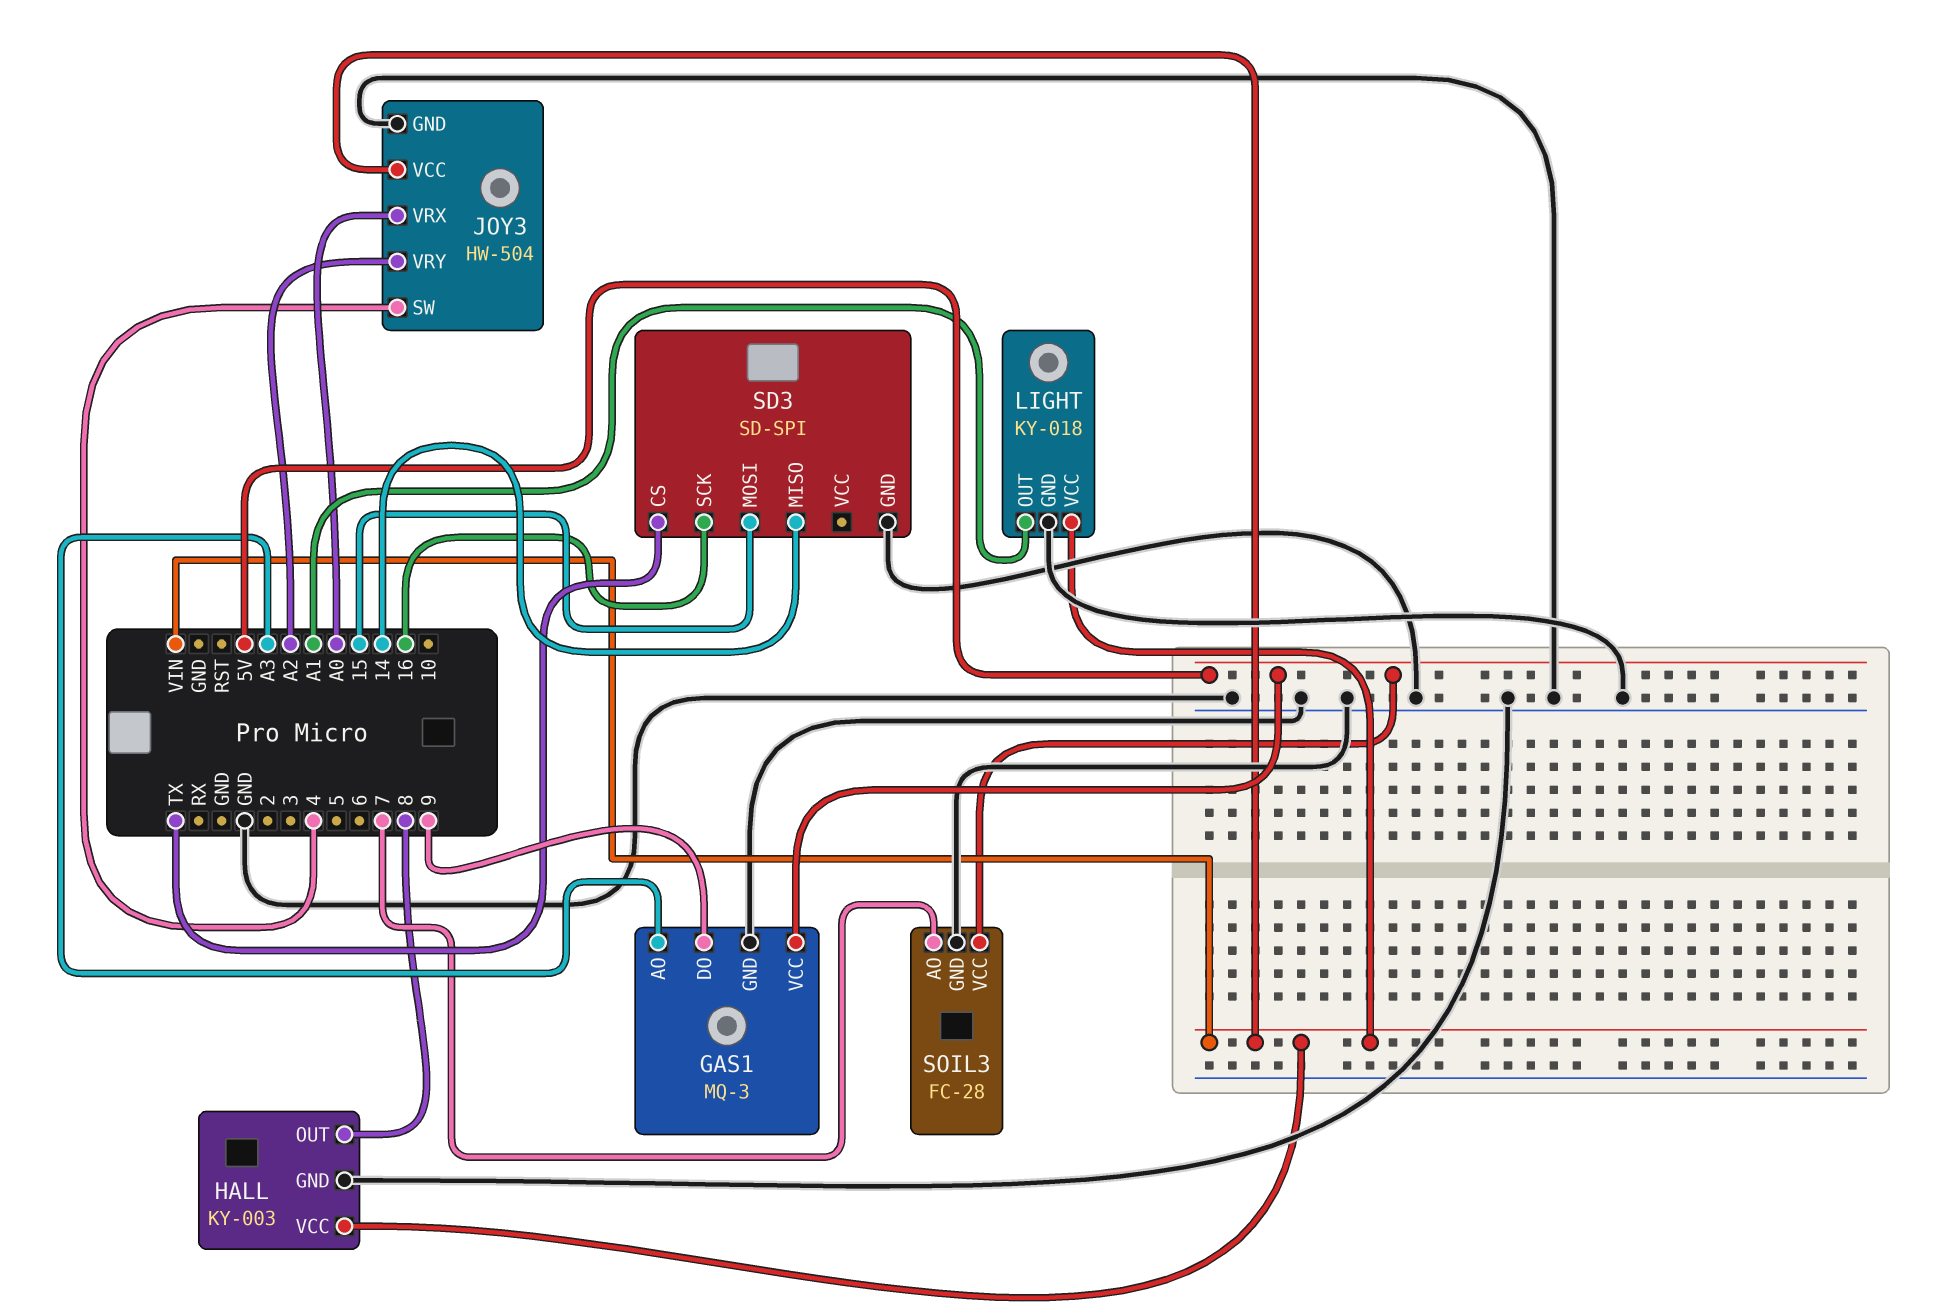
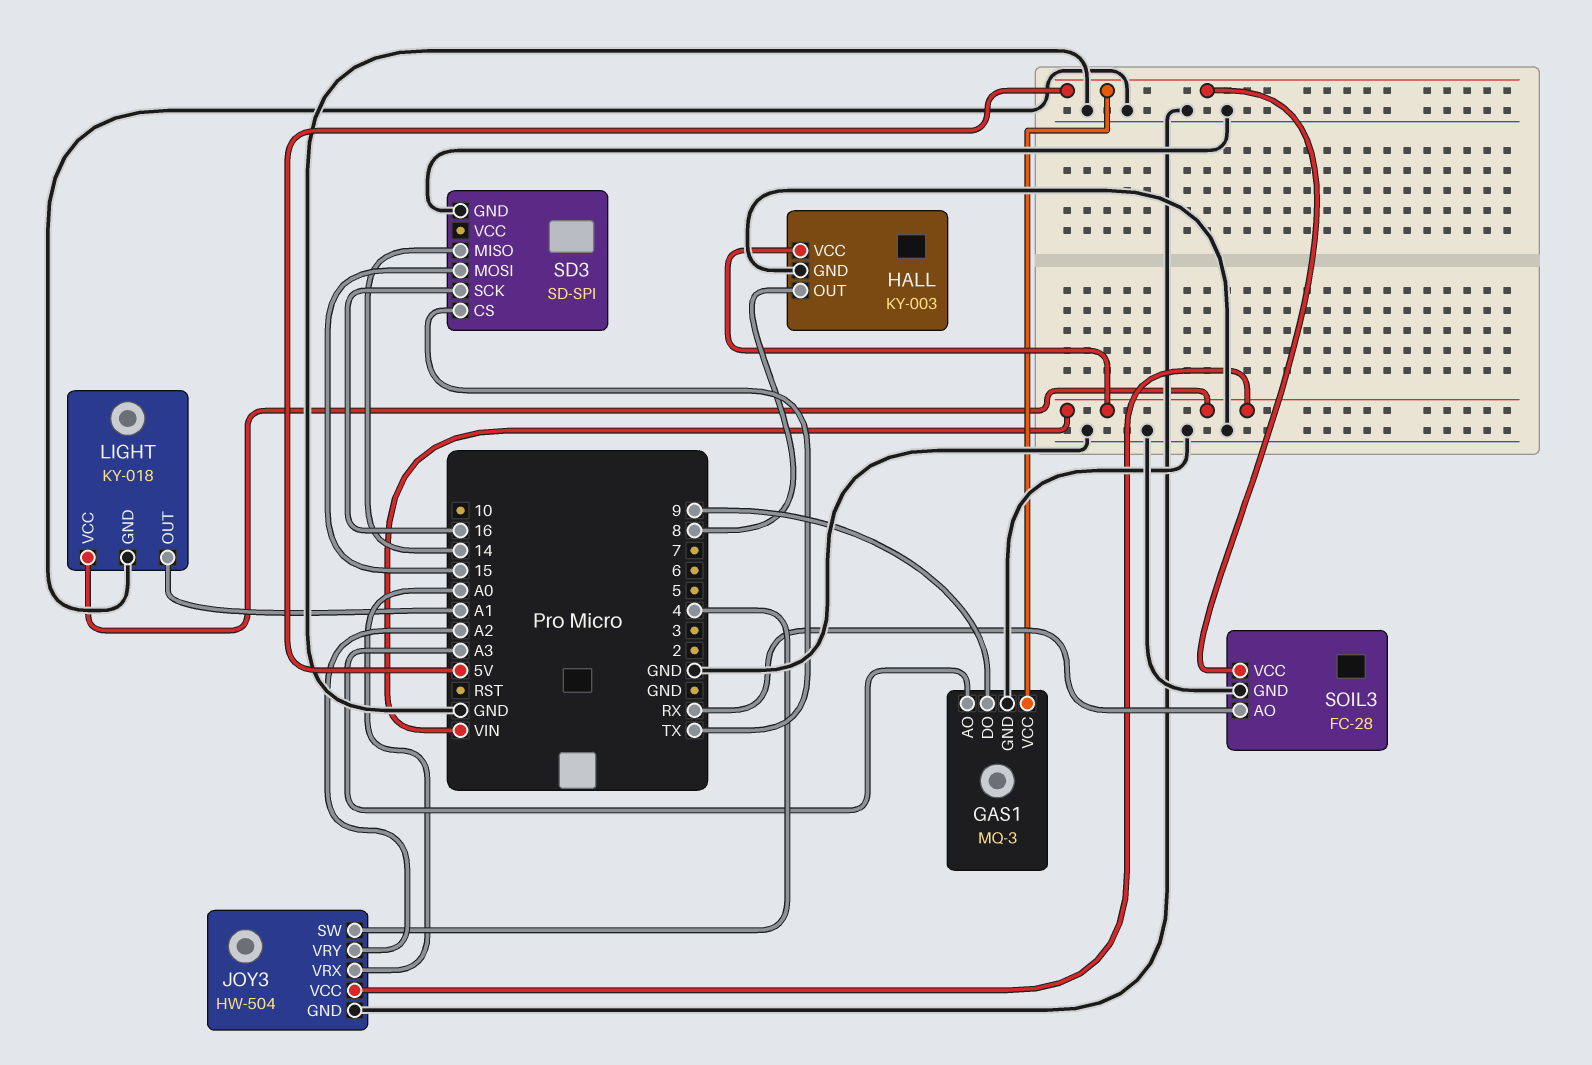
SOIL3 pin AO: 7 -> RX

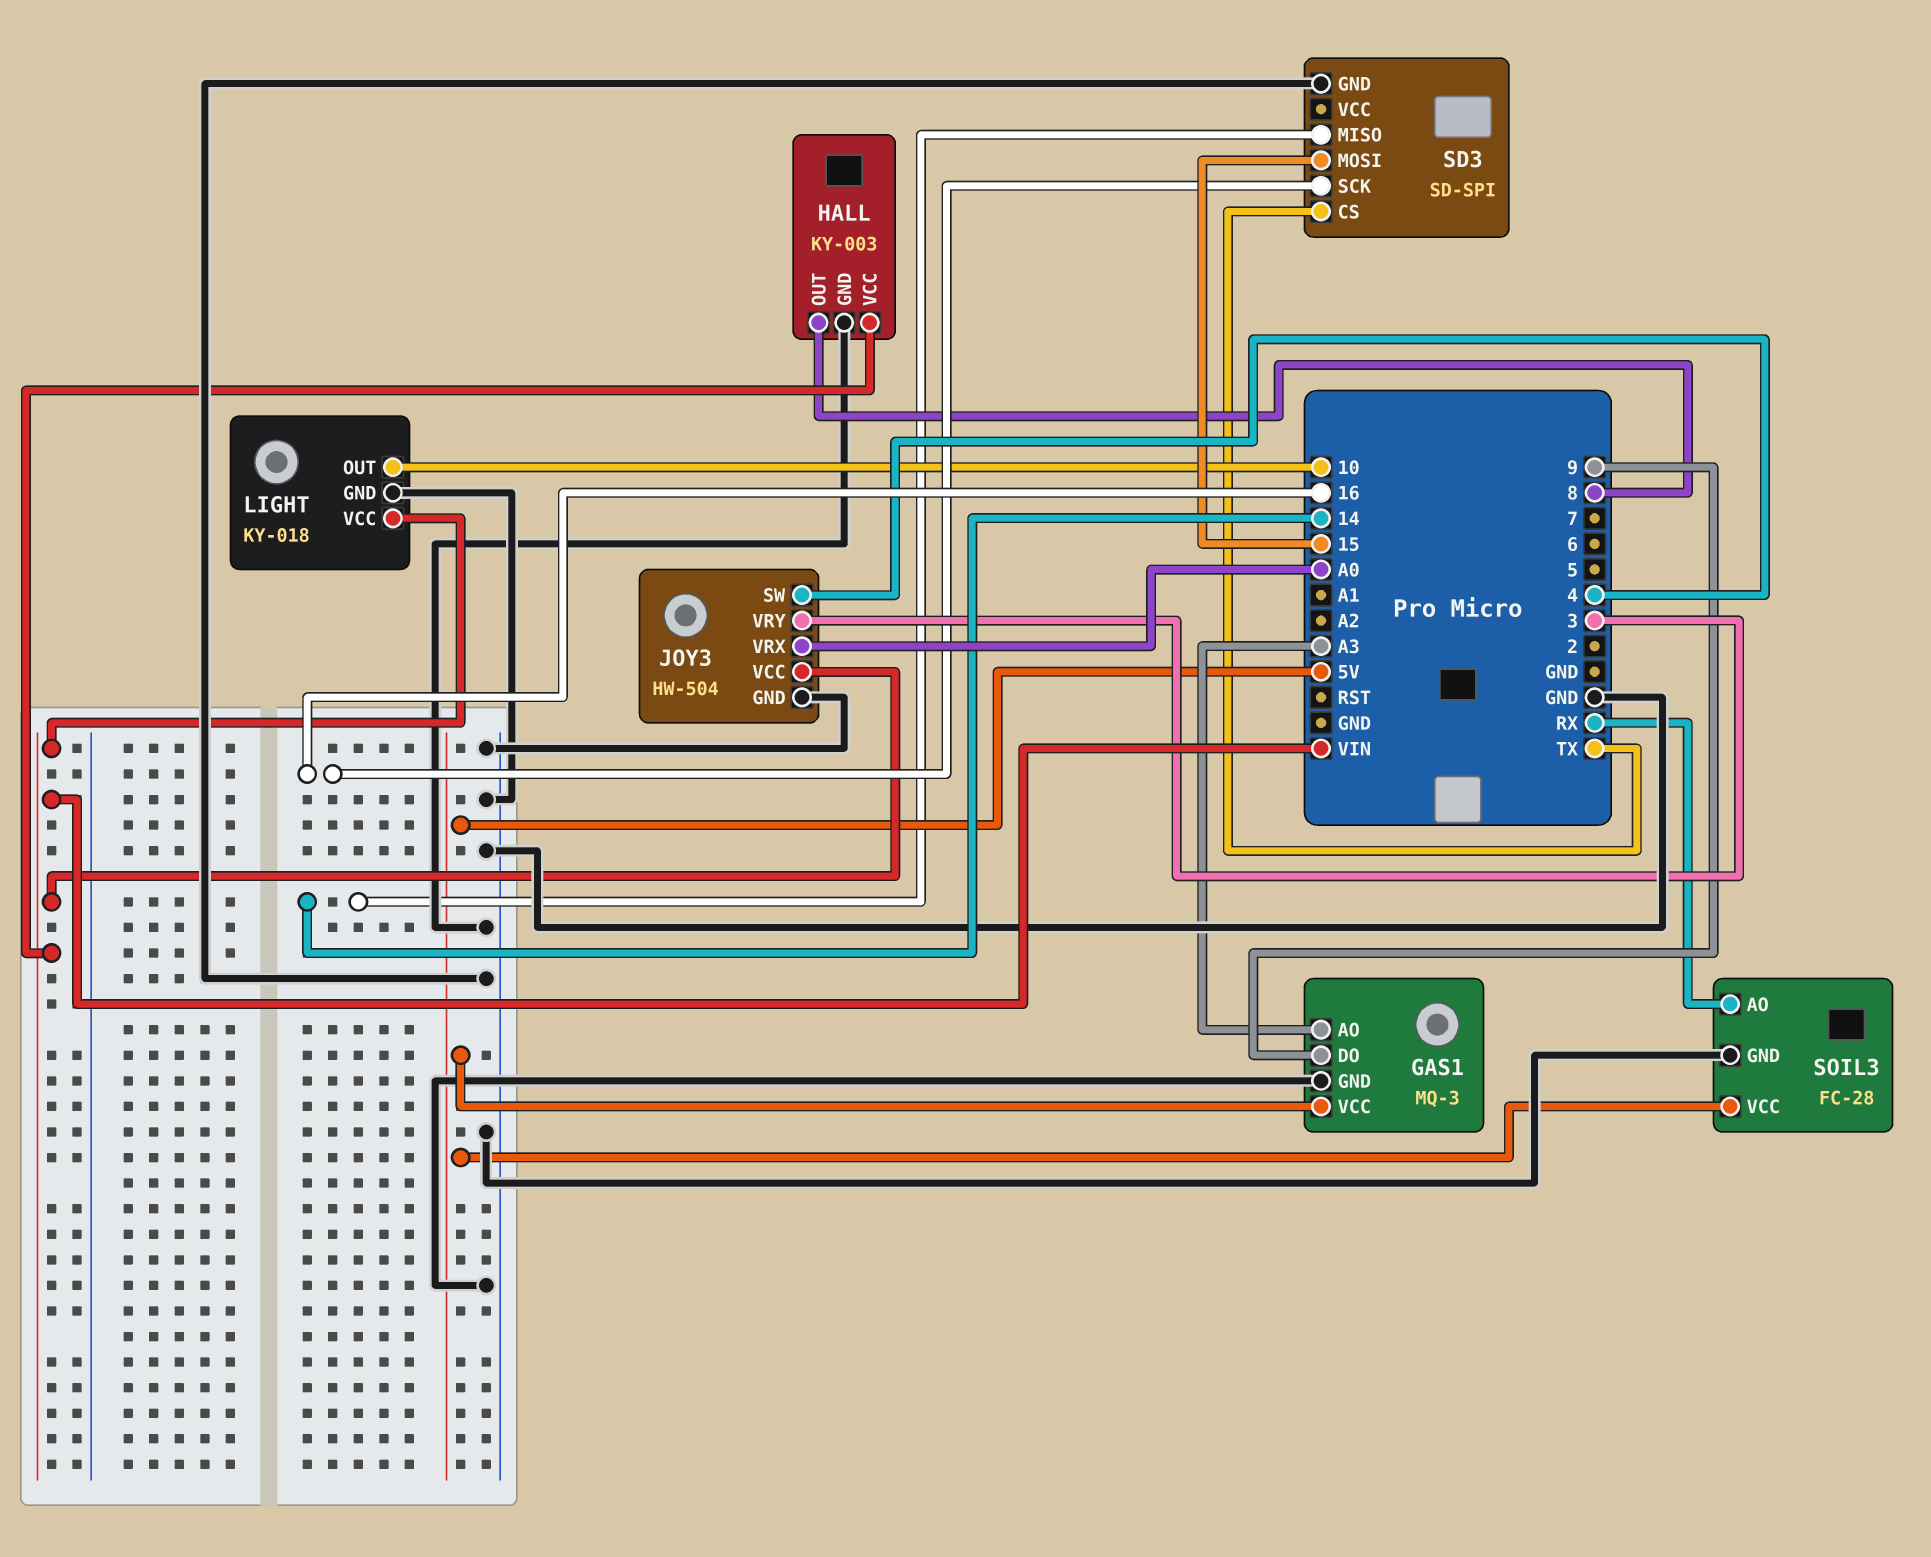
JOY3 pin VRY: A2 -> 3
LIGHT pin OUT: A1 -> 10

